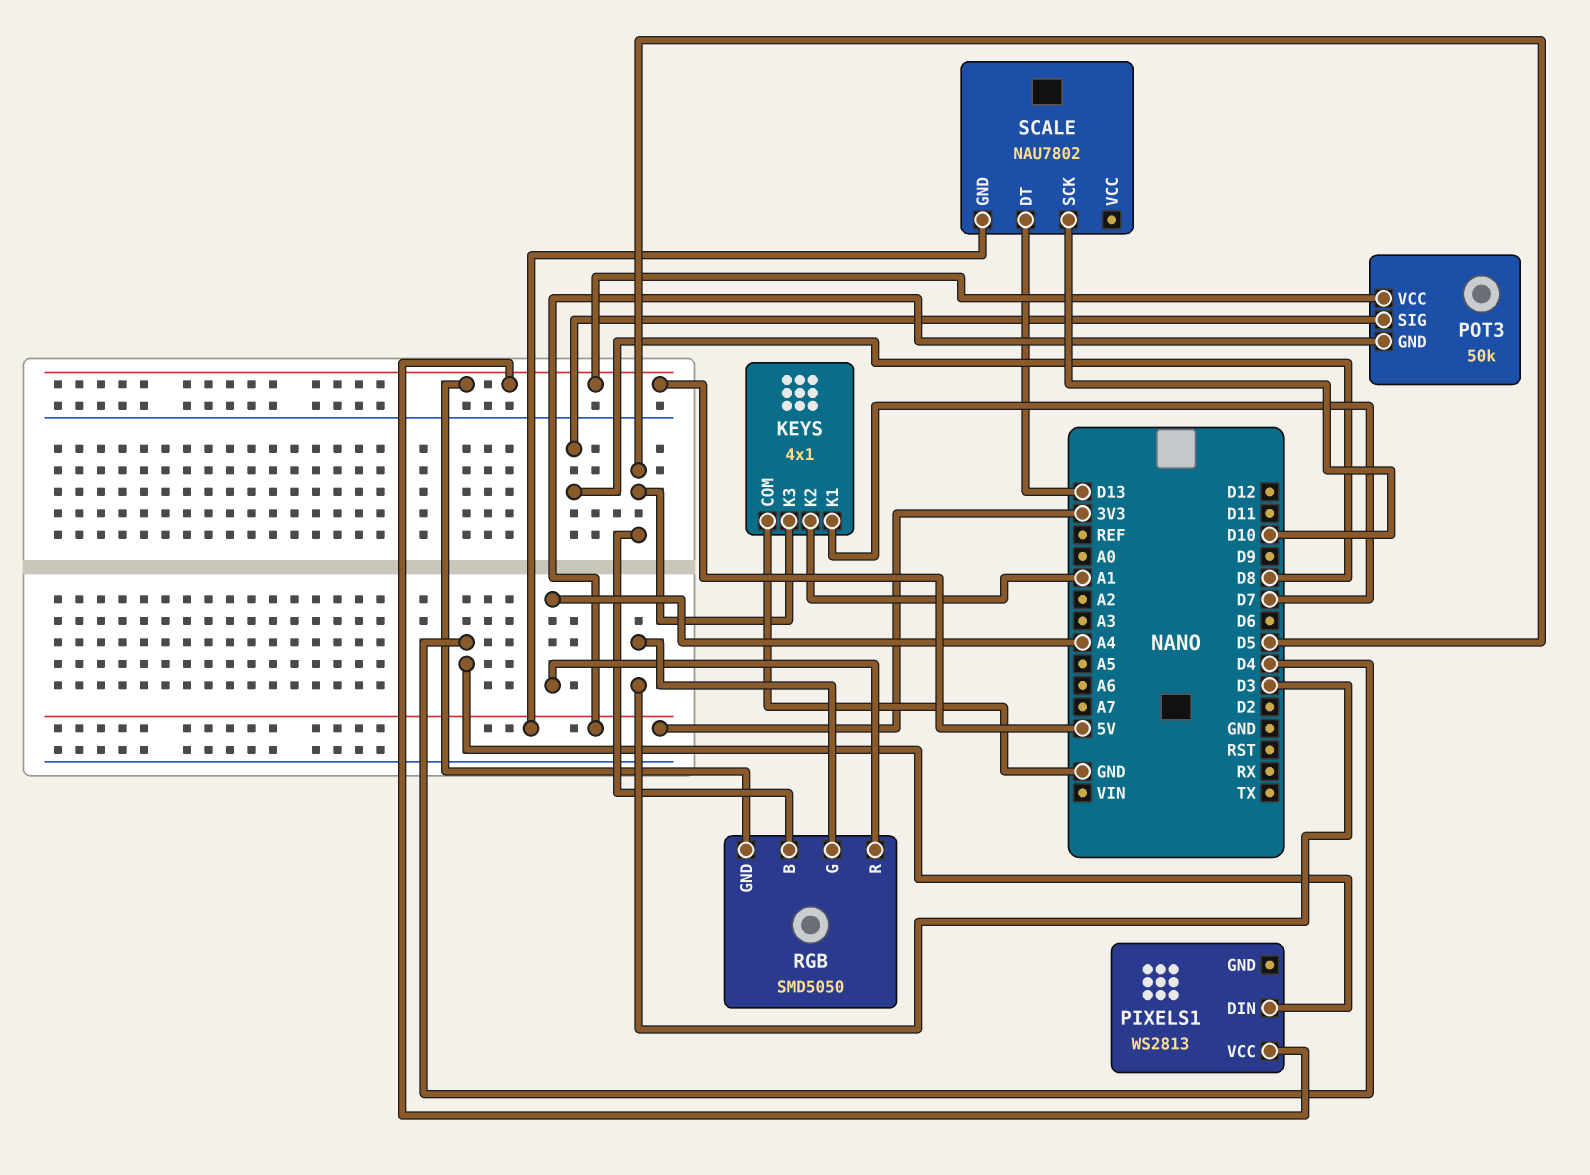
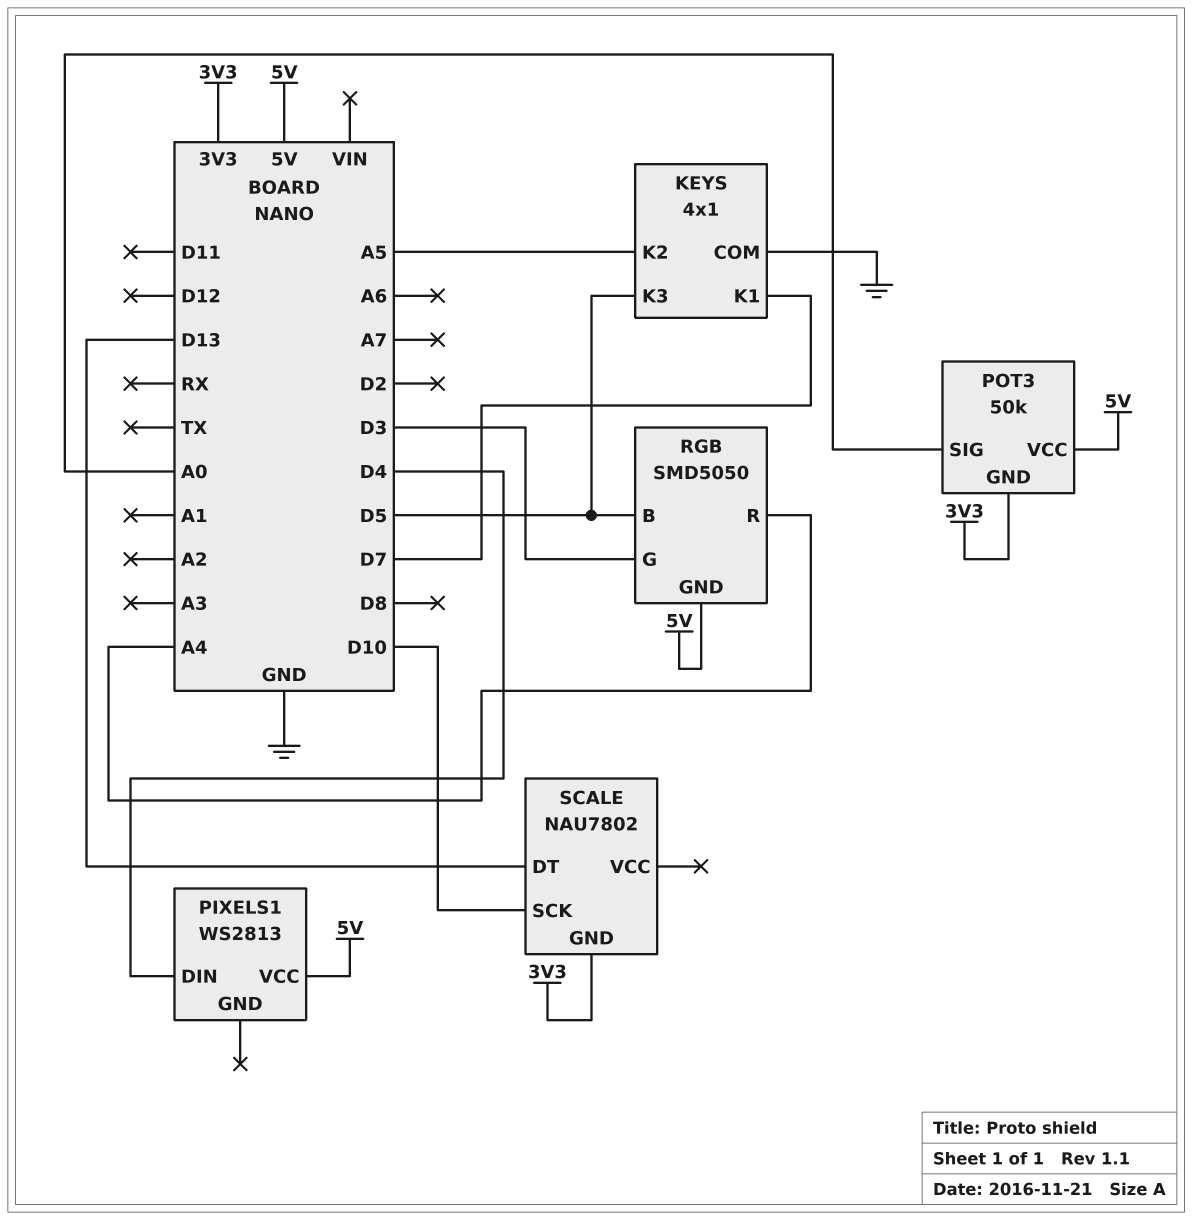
KEYS pin K2: A1 -> A5
POT3 pin SIG: D8 -> A0

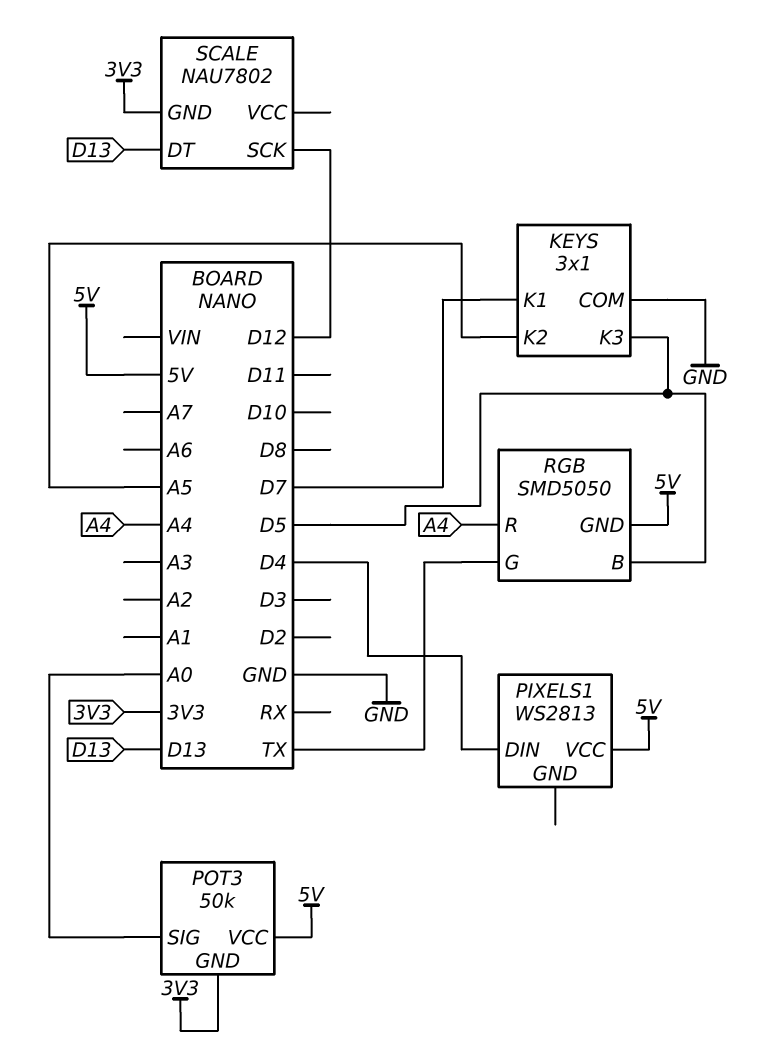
KEYS: 4x1 -> 3x1
RGB pin G: D3 -> TX
SCALE pin SCK: D10 -> D12

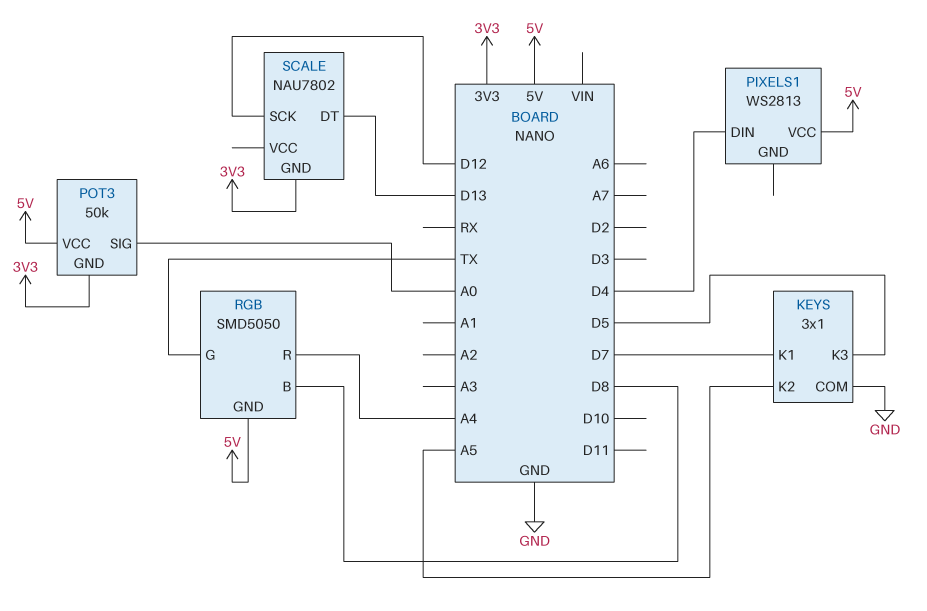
RGB pin B: D5 -> D8

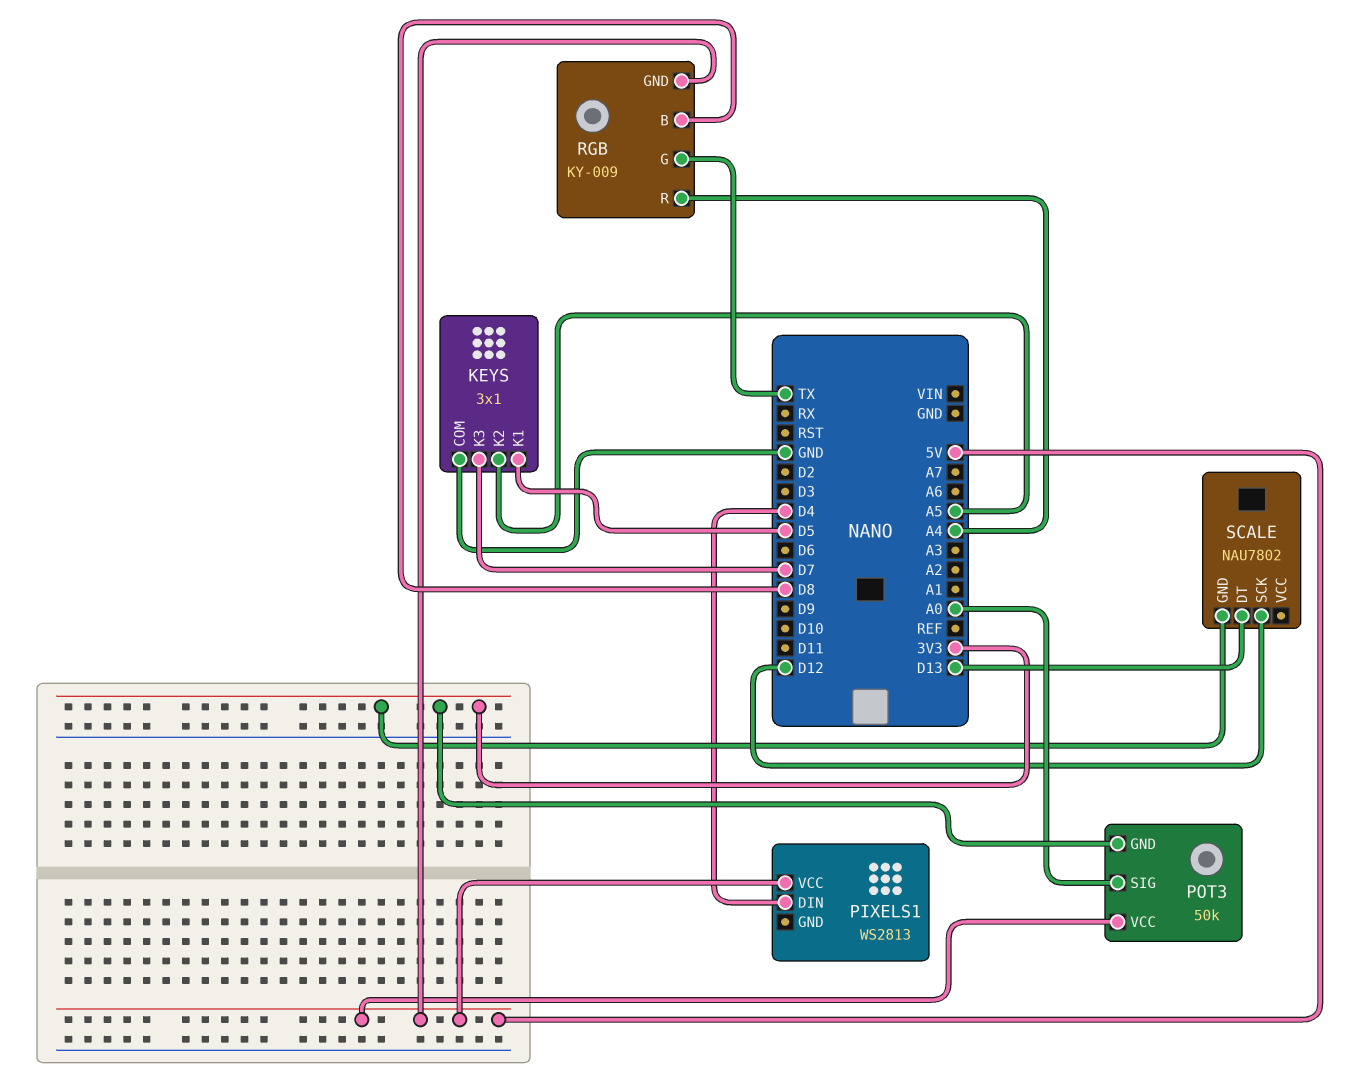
KEYS pin K1: D7 -> D5
KEYS pin K3: D5 -> D7
RGB: SMD5050 -> KY-009

